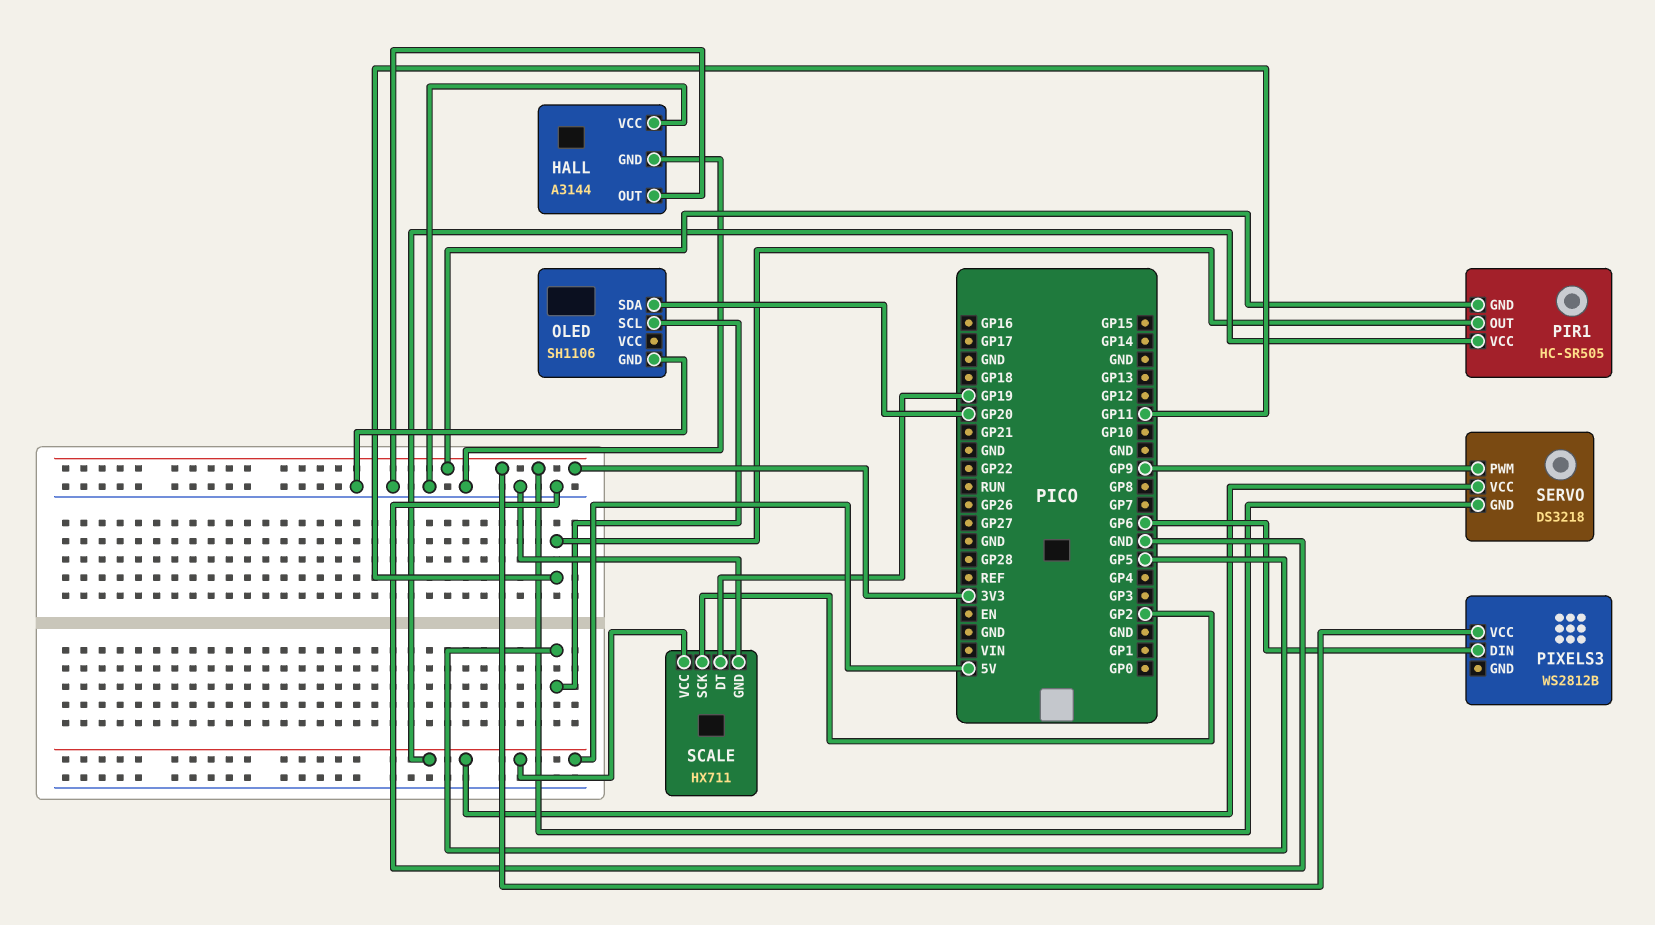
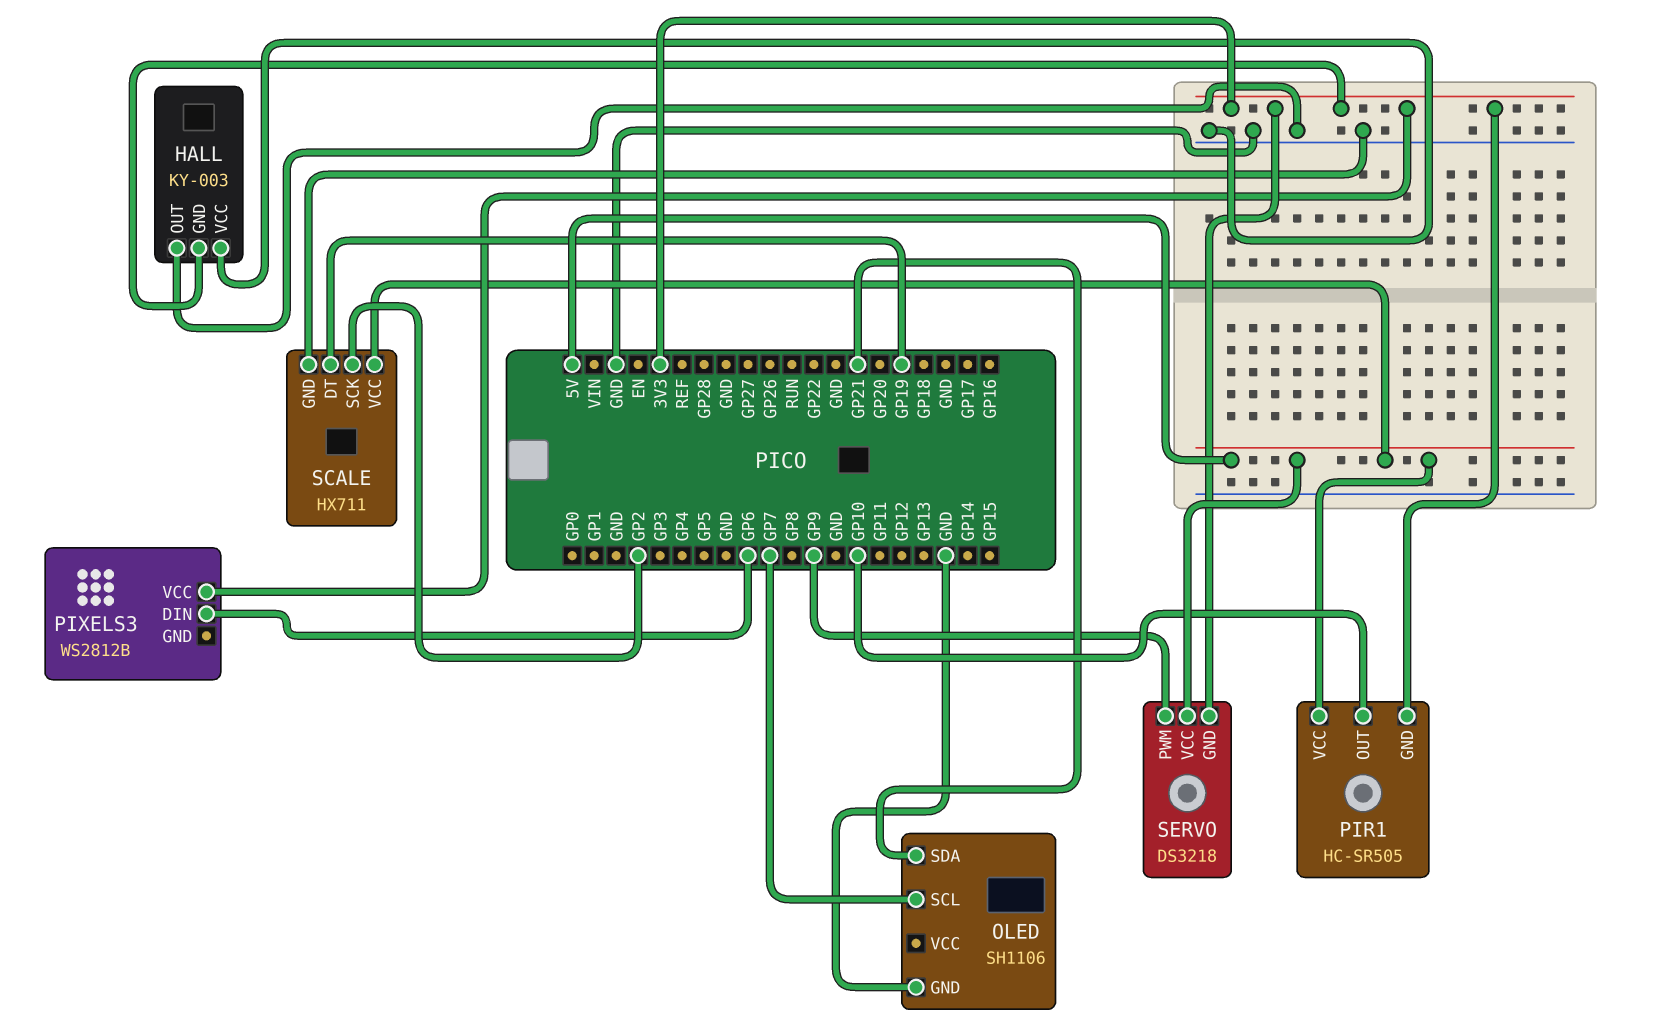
HALL: A3144 -> KY-003
HALL pin GND: GND -> 3V3
OLED pin SCL: GP5 -> GP7
OLED pin SDA: GP20 -> GP21
PIR1 pin OUT: GP11 -> GP10

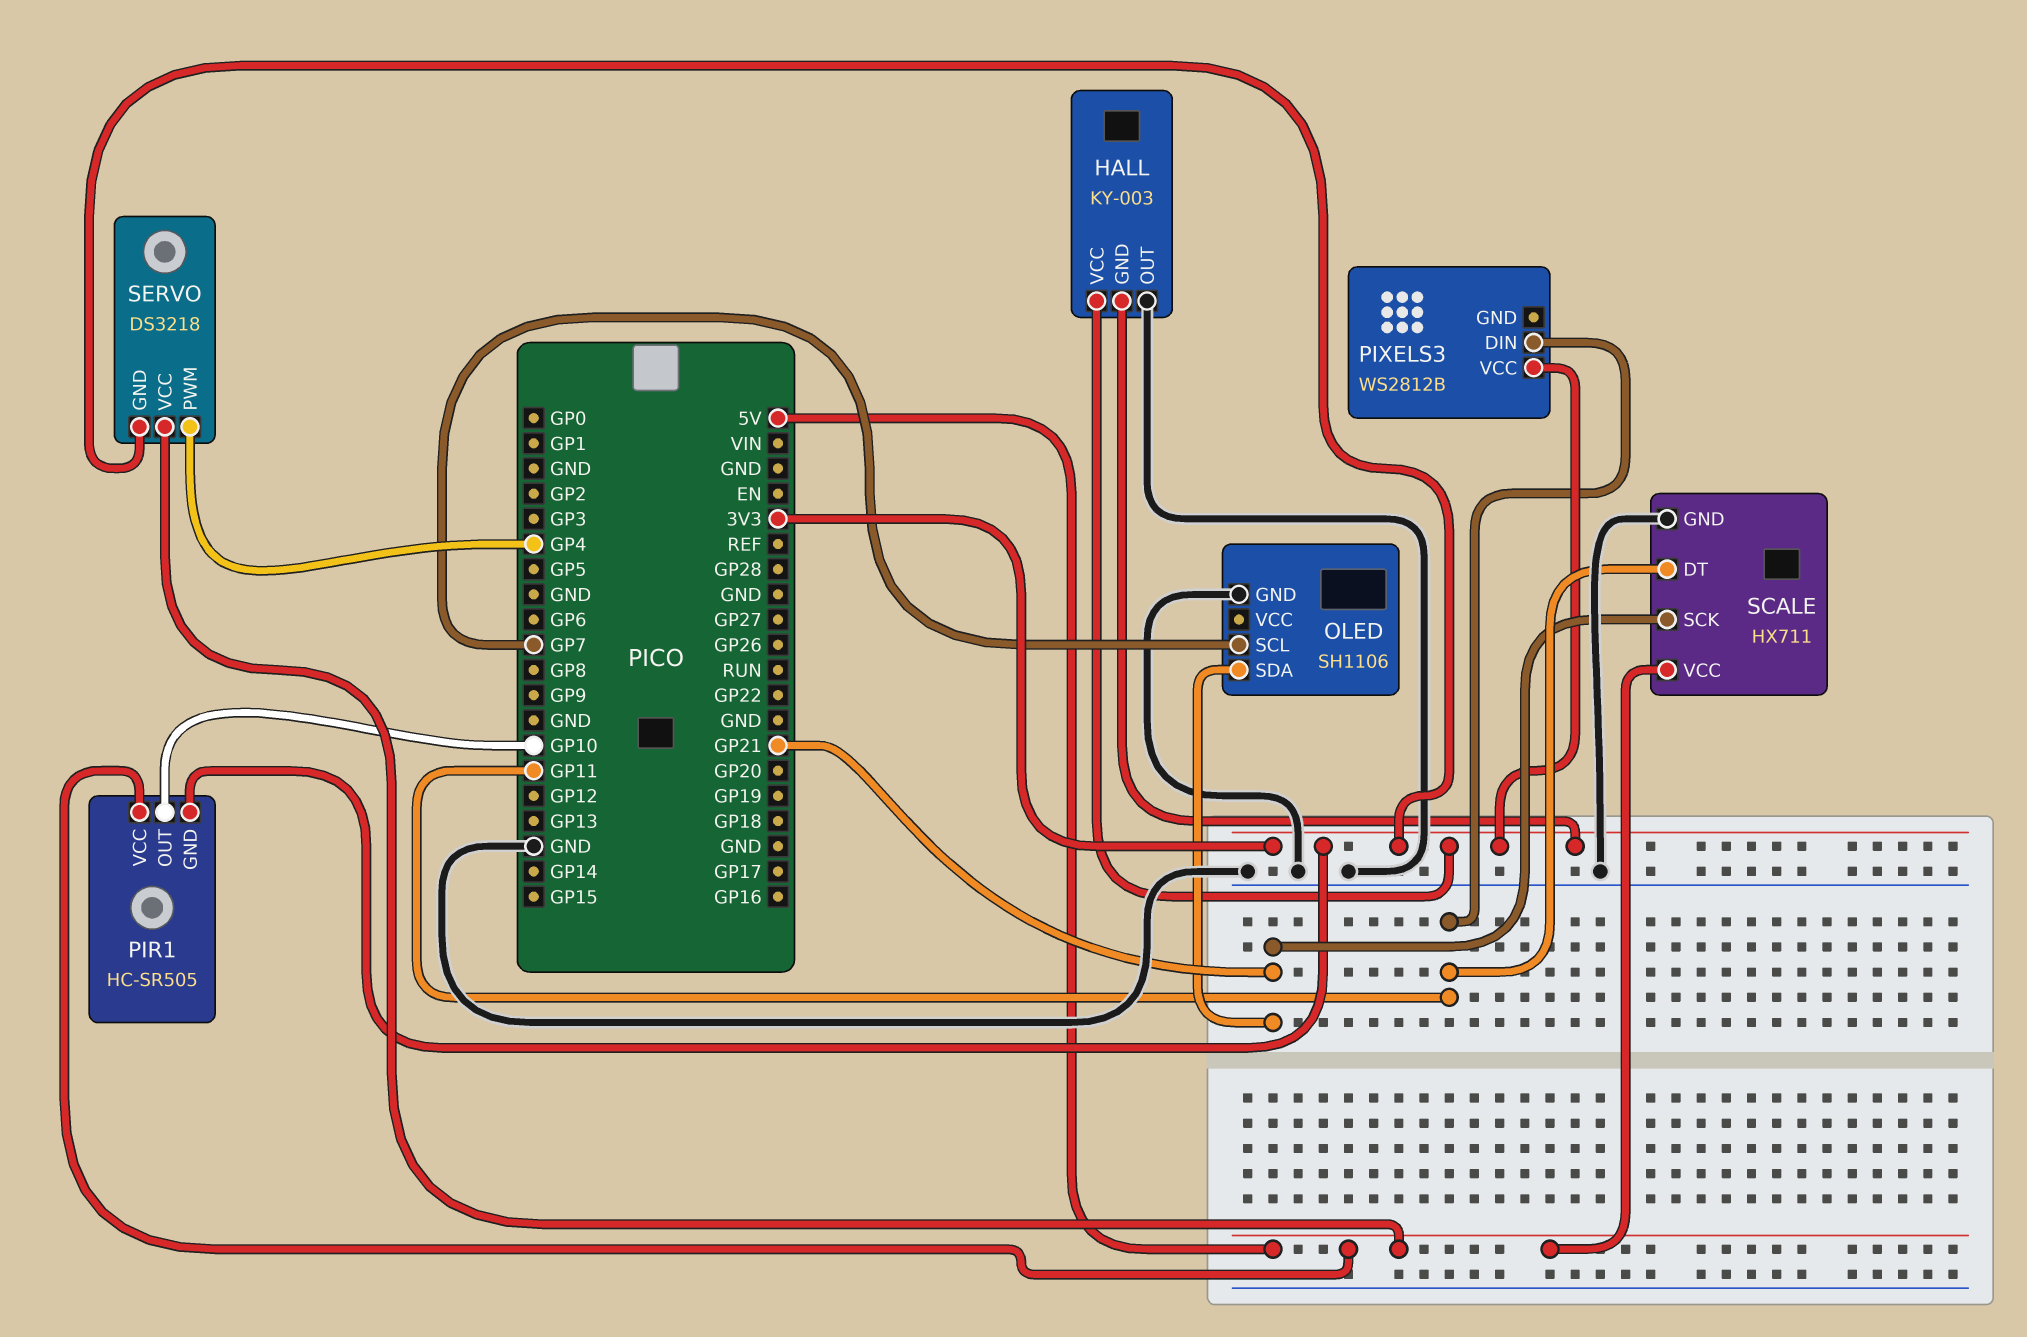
HALL pin VCC: GND -> 3V3
PIXELS3 pin DIN: GP6 -> GP11
SCALE pin DT: GP19 -> GP11
SCALE pin SCK: GP2 -> GP21
SERVO pin PWM: GP9 -> GP4

